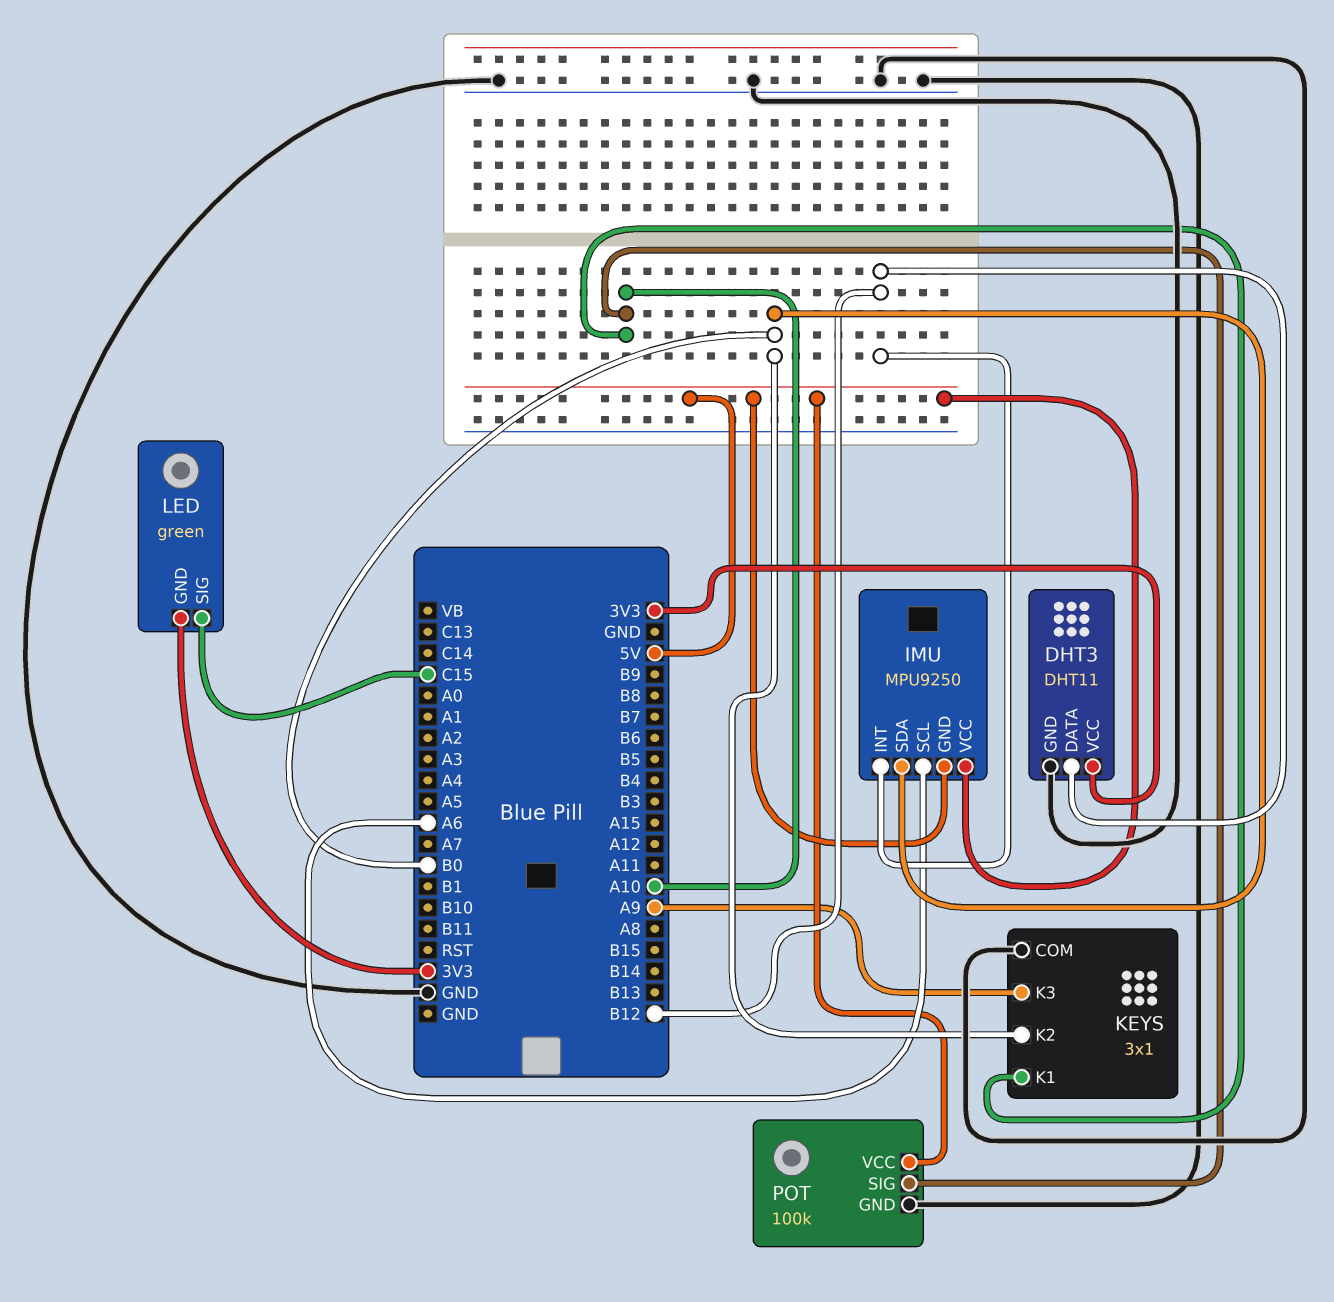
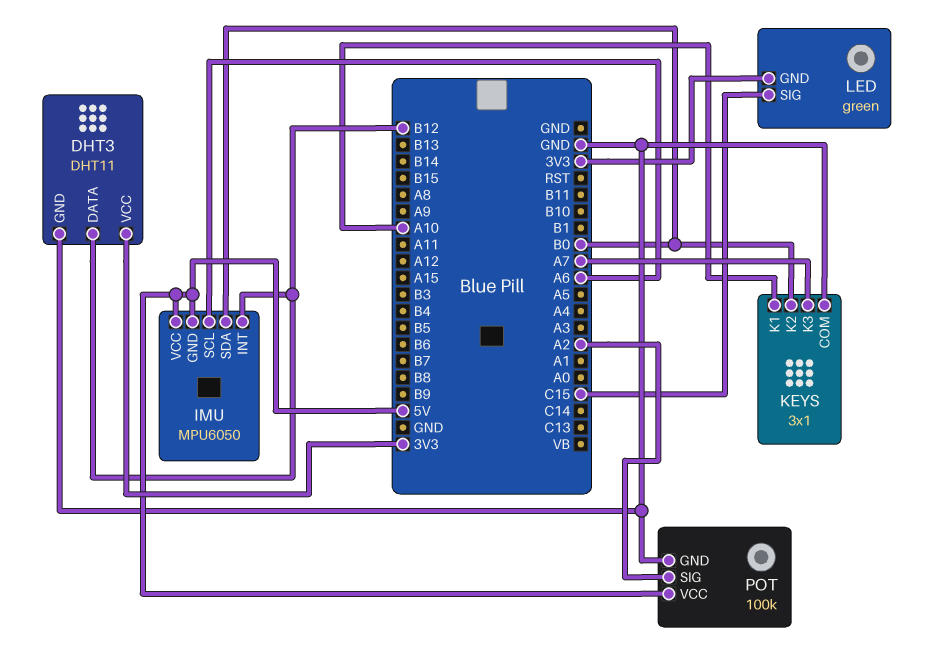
IMU: MPU9250 -> MPU6050
KEYS pin K3: A9 -> A7
POT pin SIG: A10 -> A2

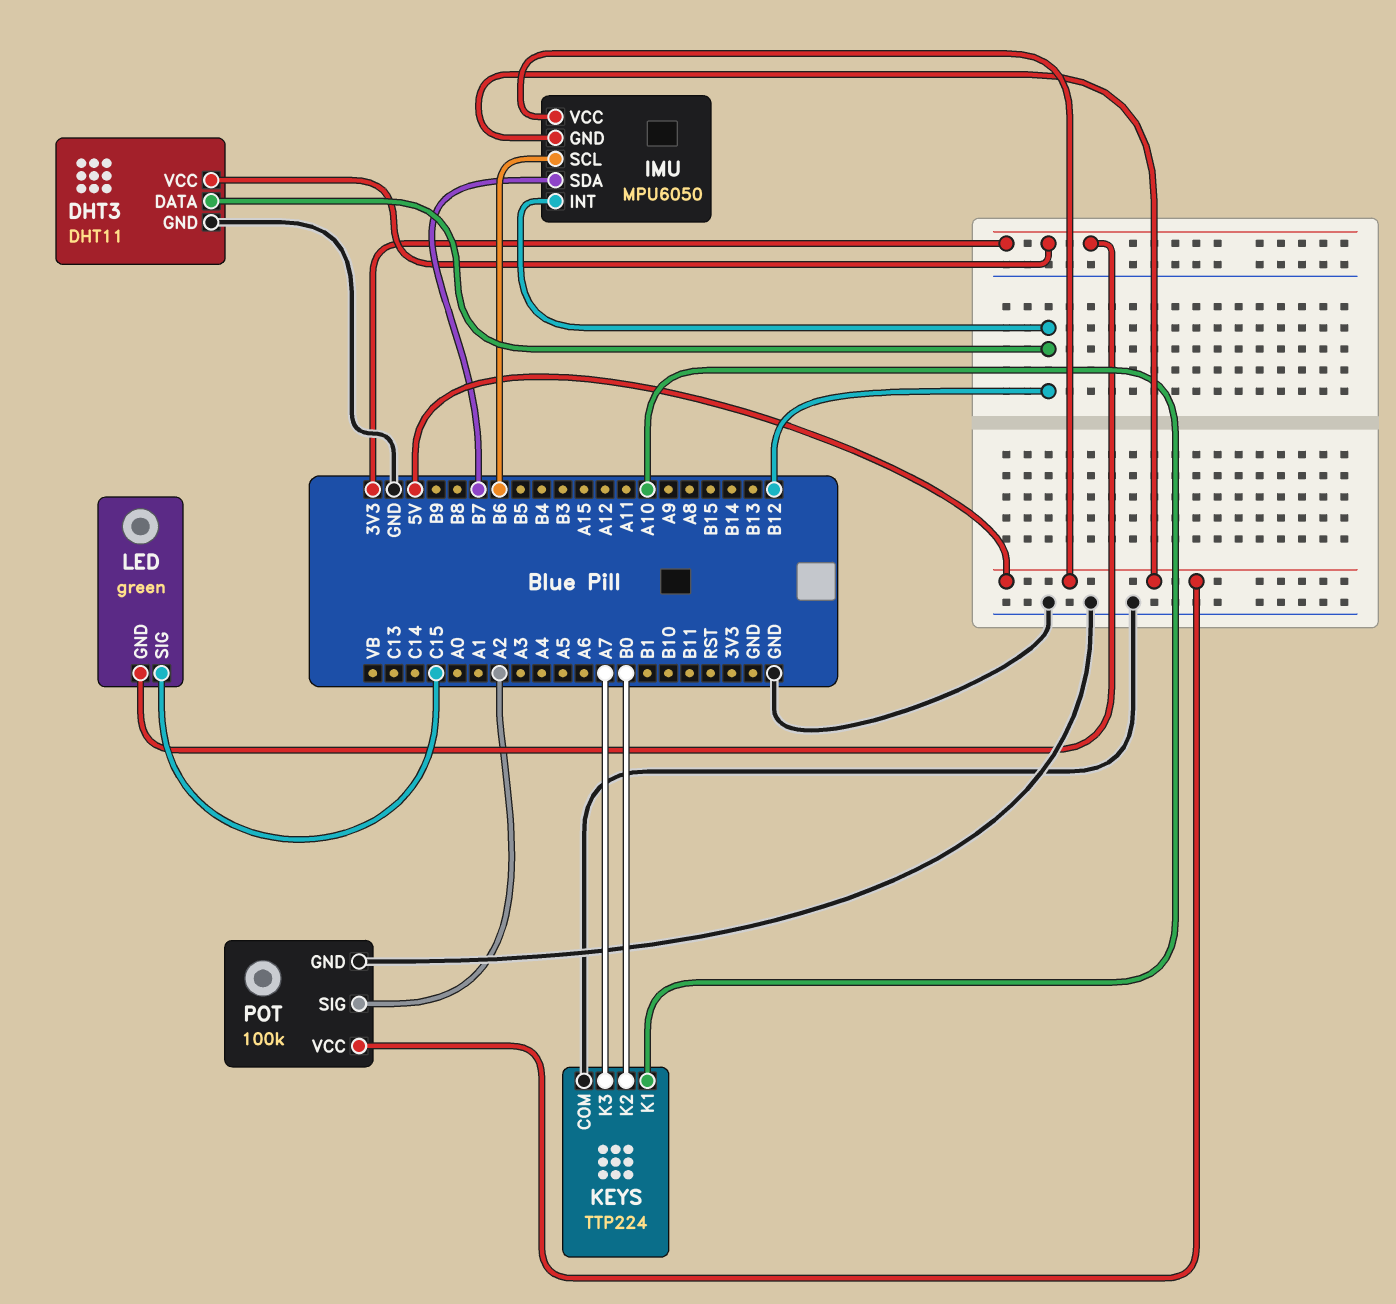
IMU pin SCL: A6 -> B6
IMU pin SDA: B0 -> B7
KEYS: 3x1 -> TTP224

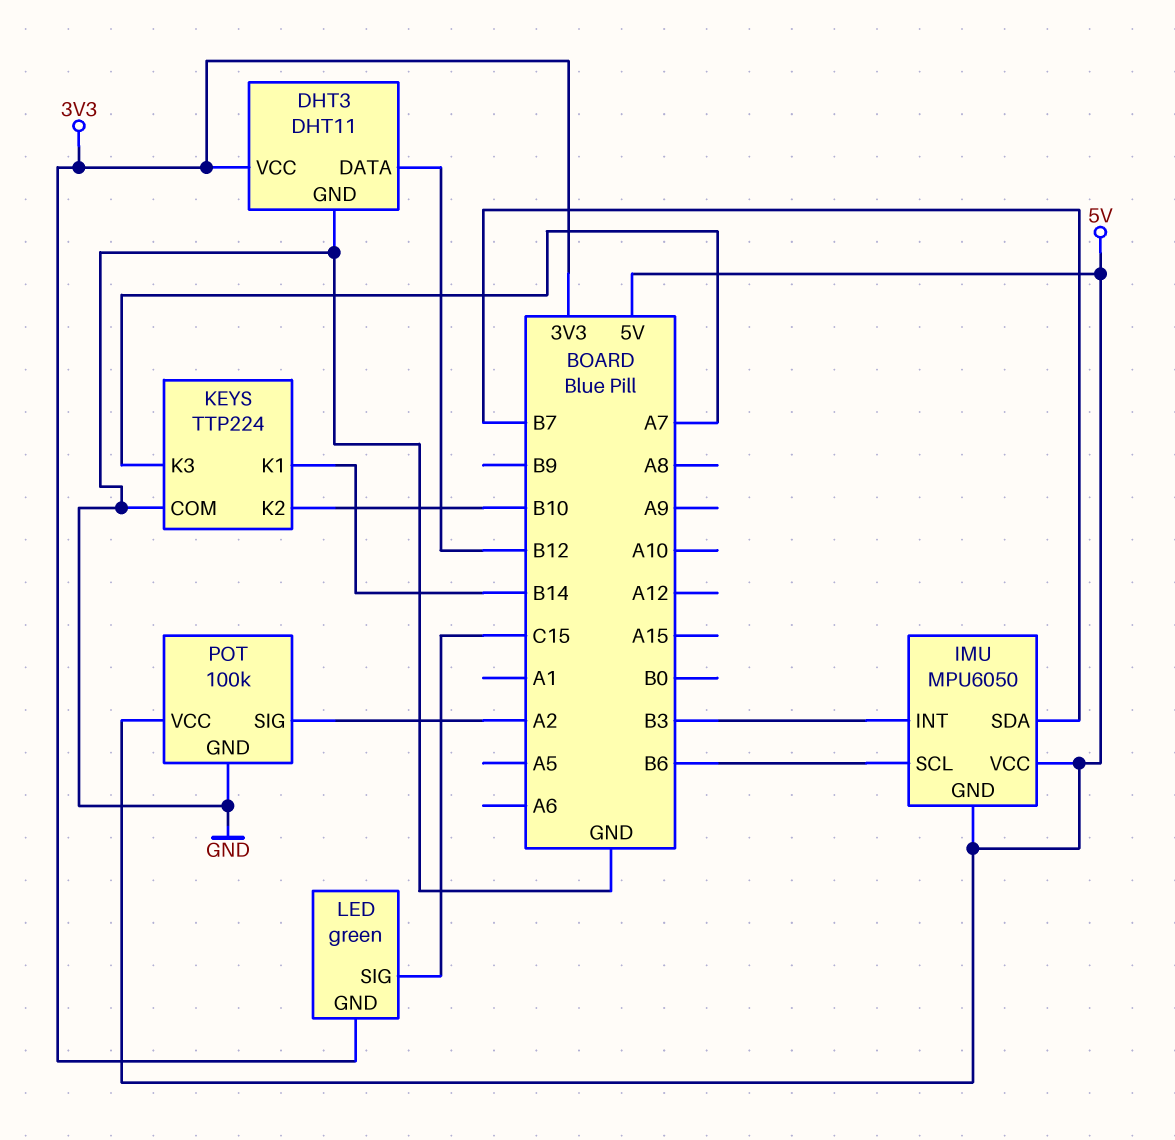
IMU pin INT: B12 -> B3
KEYS pin K1: A10 -> B14
KEYS pin K2: B0 -> B10

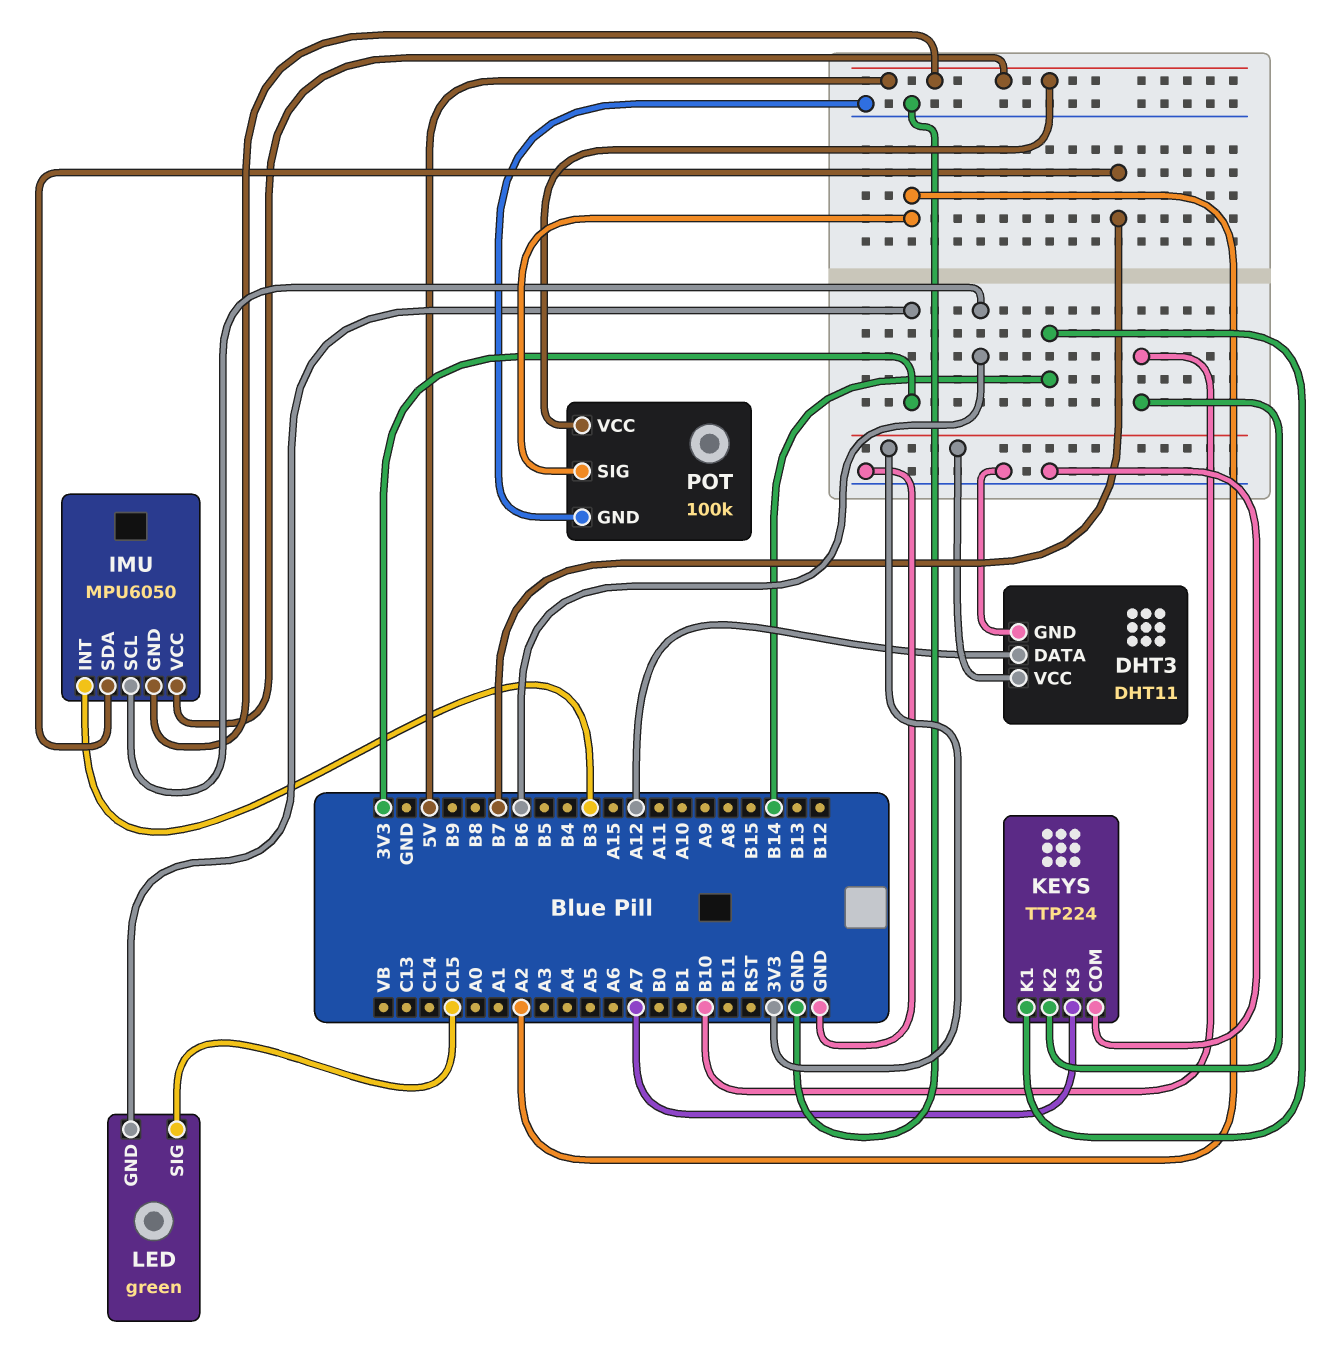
DHT3 pin DATA: B12 -> A12

